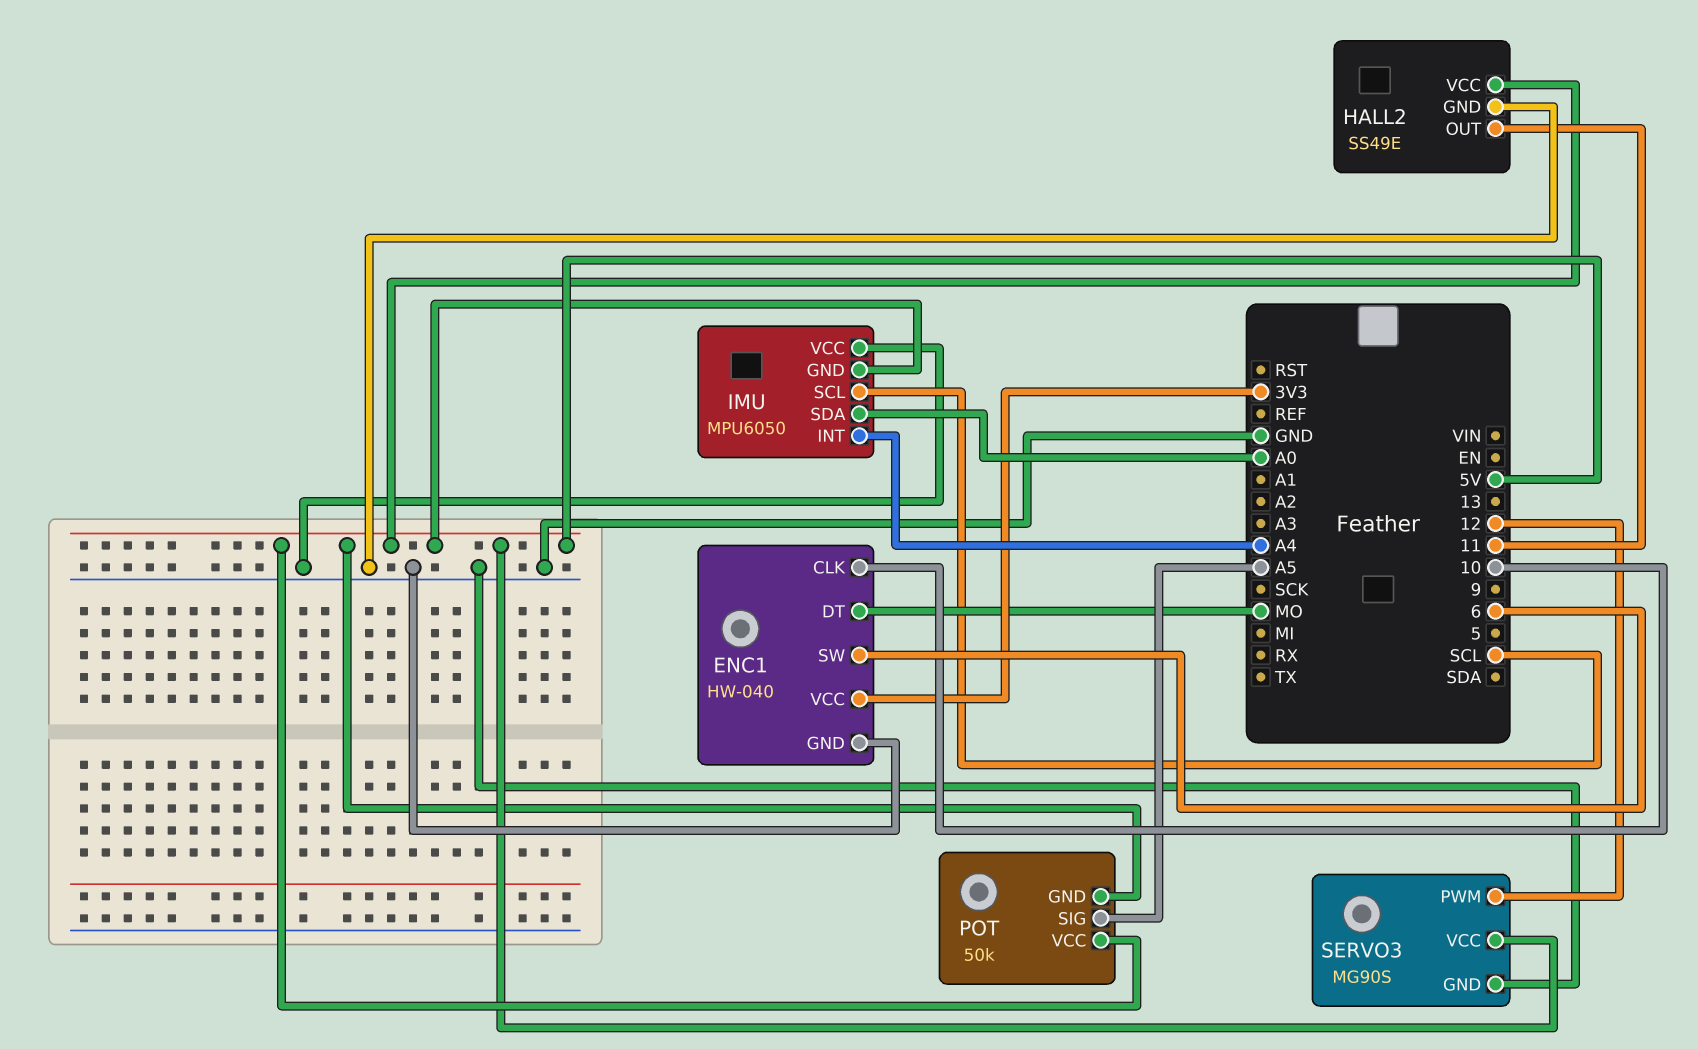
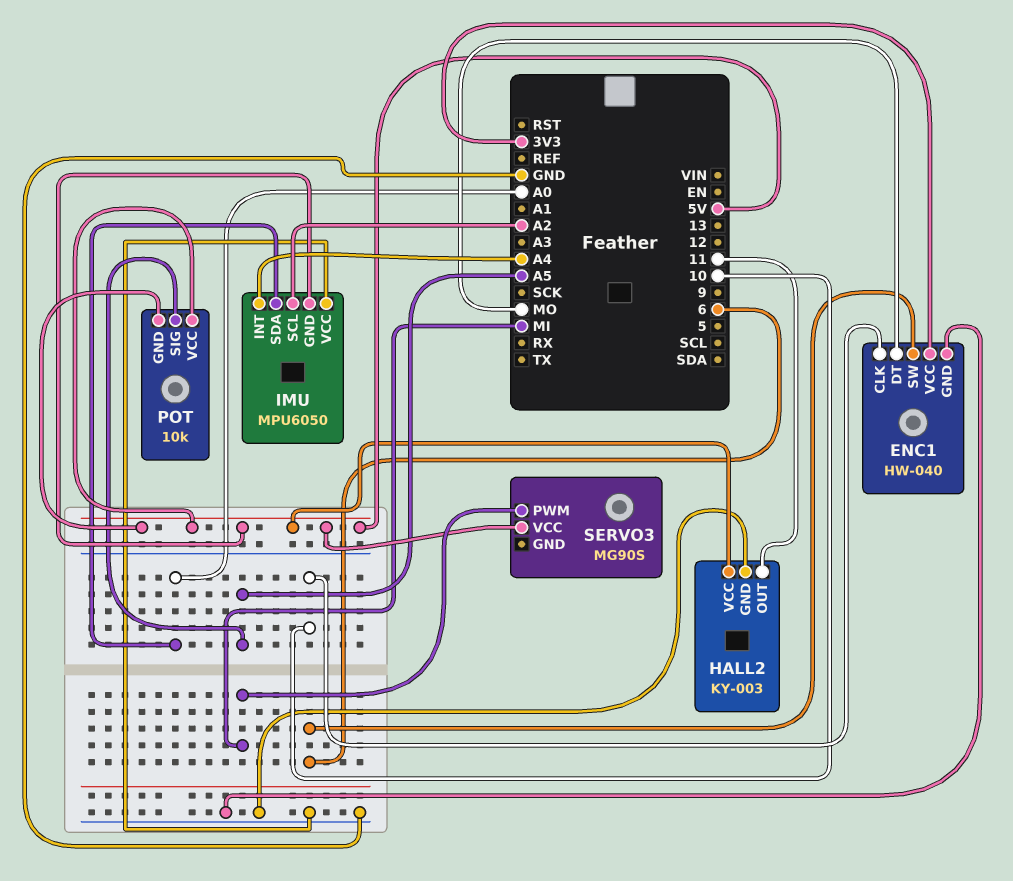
HALL2: SS49E -> KY-003
IMU pin SCL: SCL -> A2
POT: 50k -> 10k
SERVO3 pin GND: GND -> none
SERVO3 pin PWM: 12 -> MI

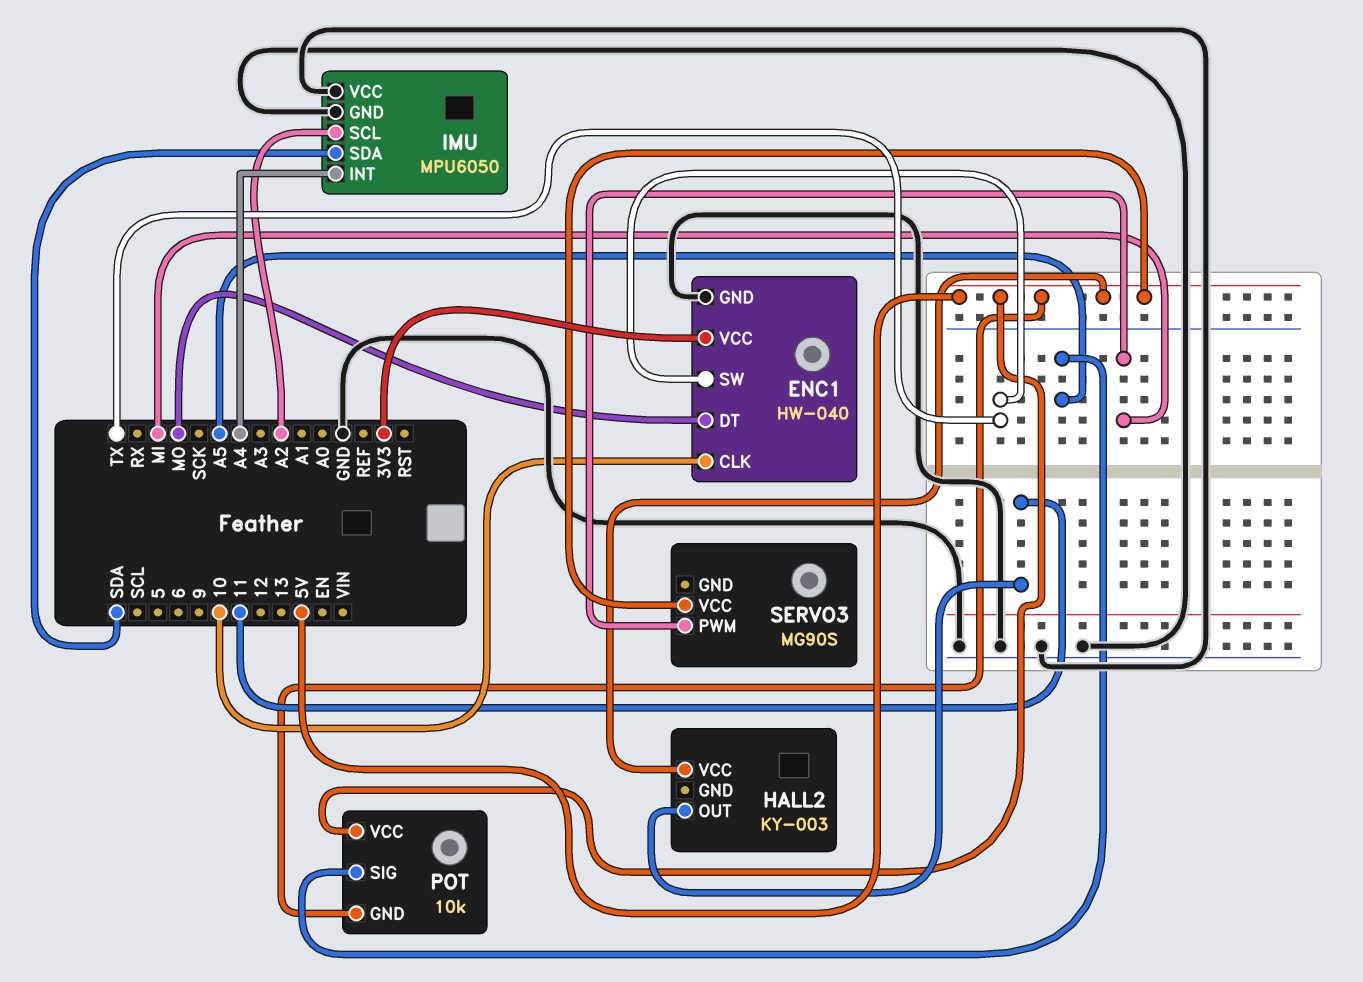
ENC1 pin SW: 6 -> TX
HALL2 pin GND: GND -> none
IMU pin GND: 5V -> GND
IMU pin SDA: A0 -> SDA

